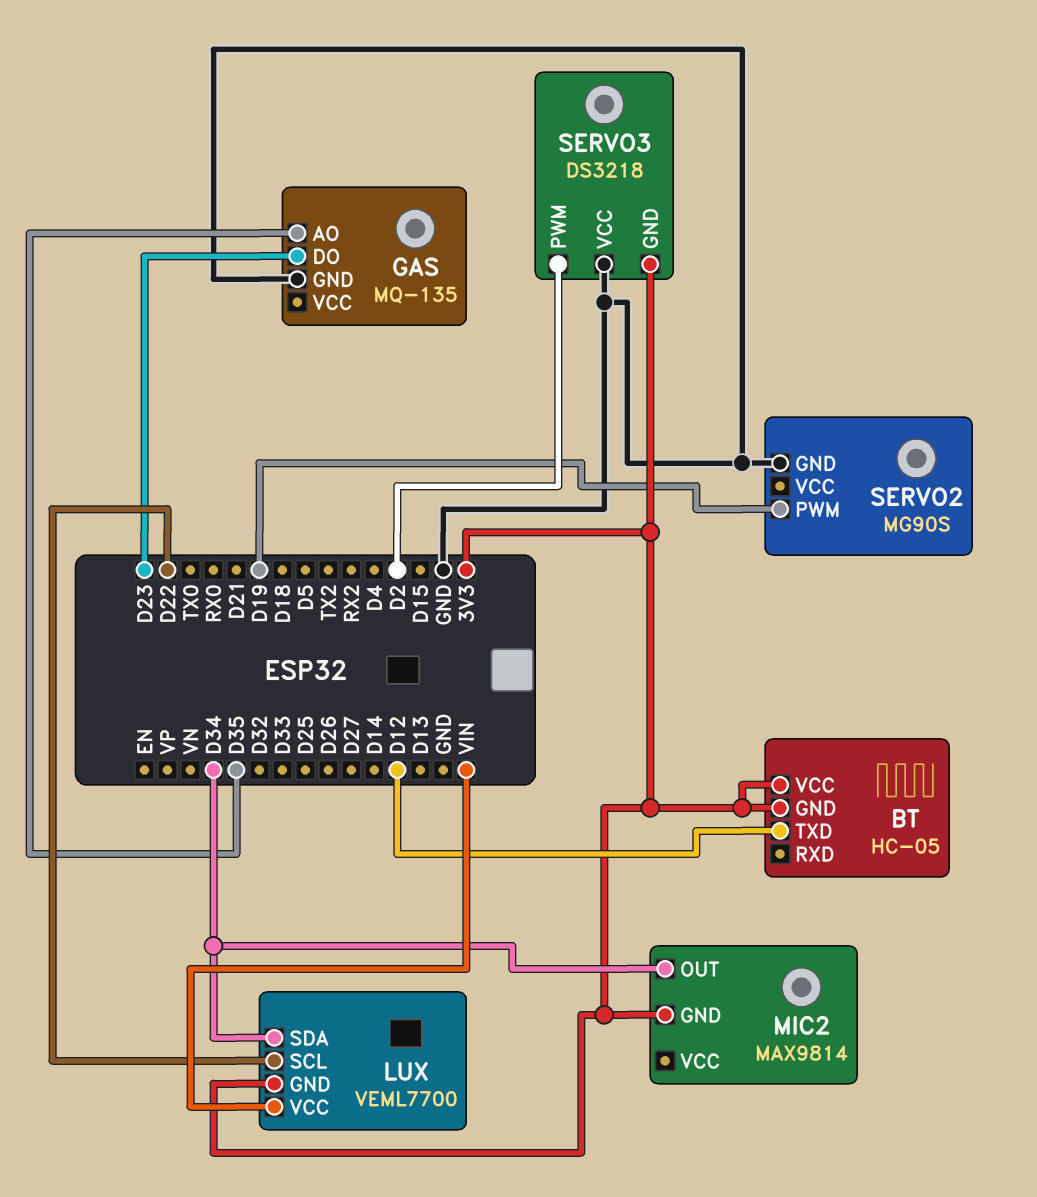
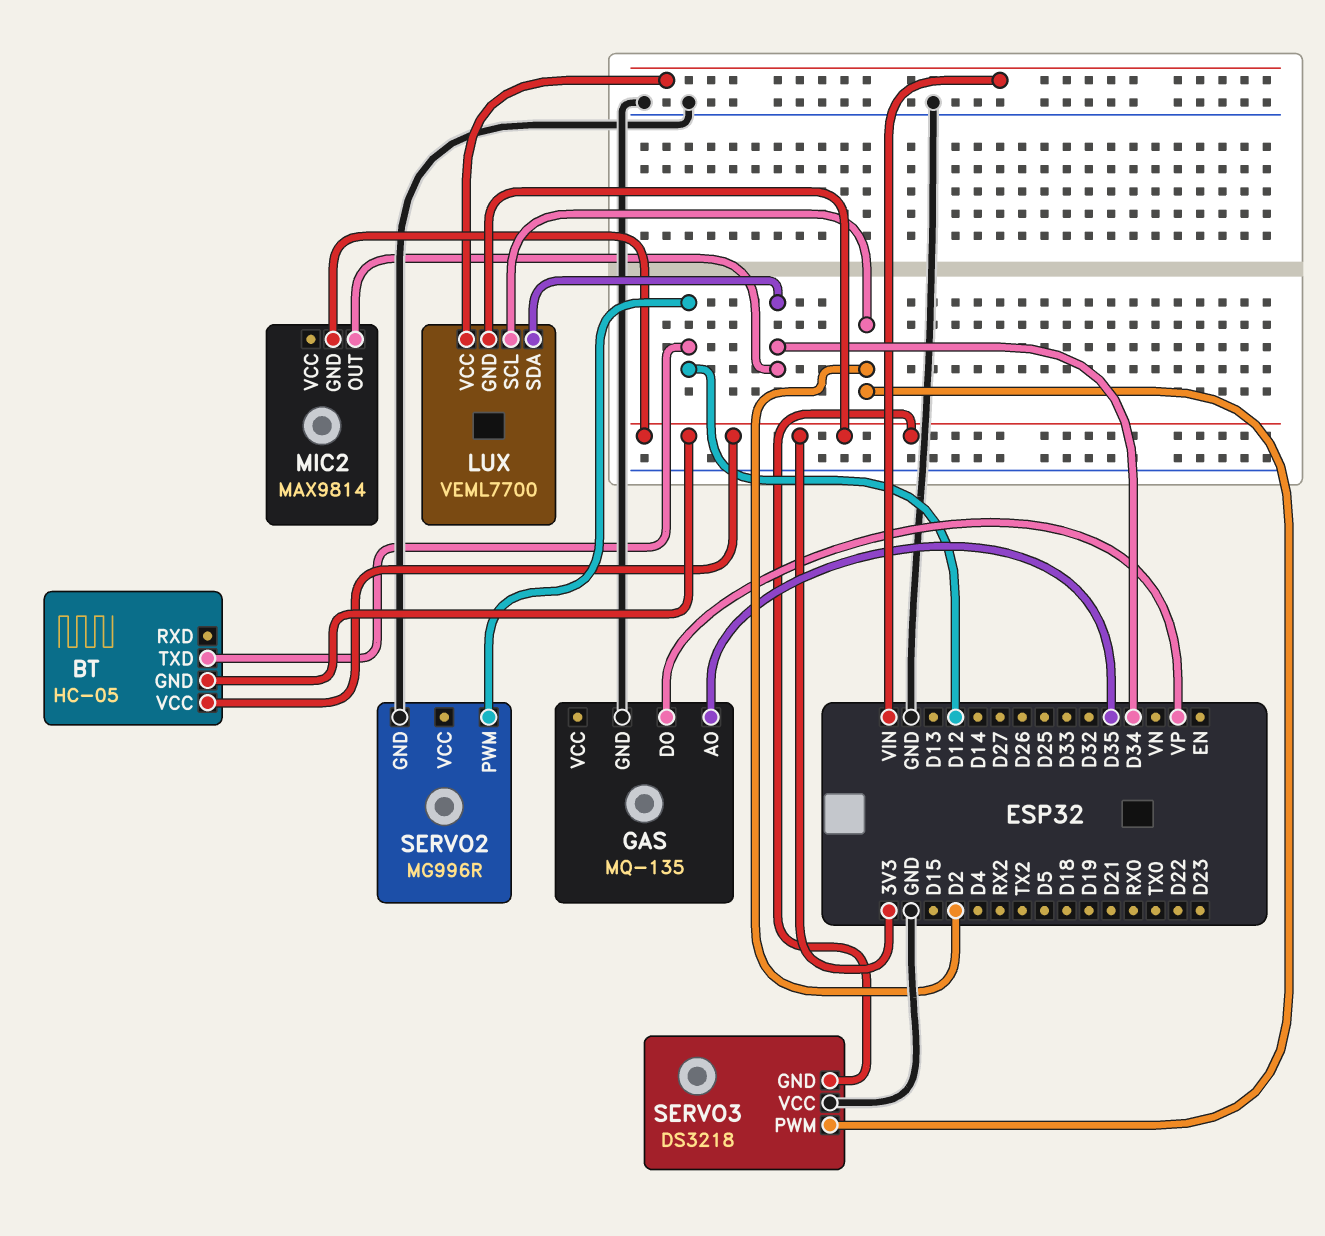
GAS pin DO: D23 -> VP
LUX pin SCL: D22 -> D2
SERVO2: MG90S -> MG996R
SERVO2 pin PWM: D19 -> D12

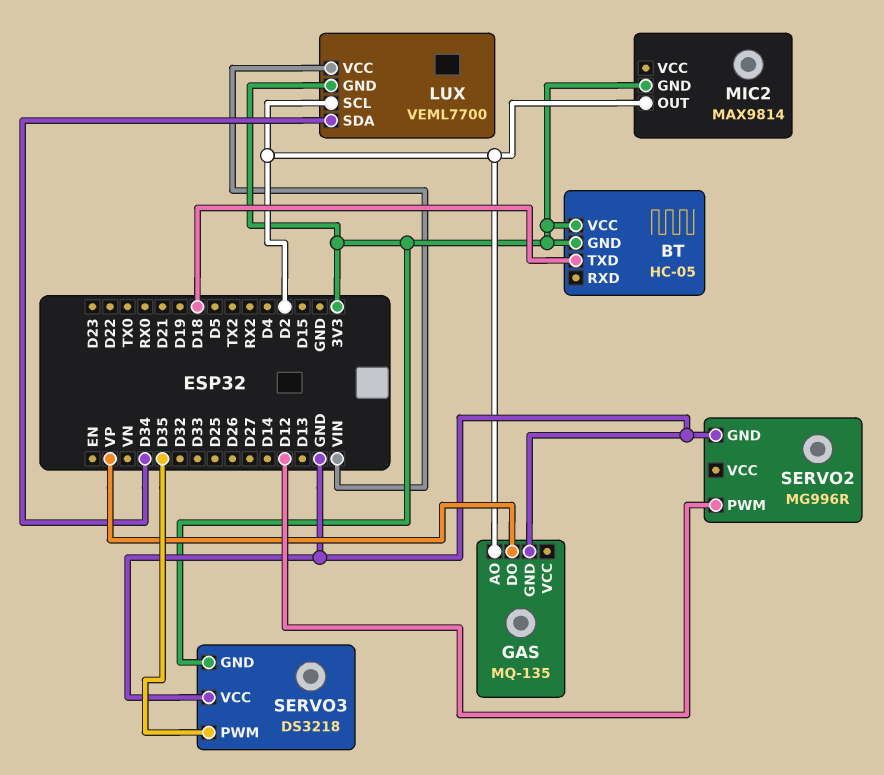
BT pin TXD: D12 -> D18
GAS pin AO: D35 -> D2
MIC2 pin OUT: D34 -> D2
SERVO3 pin PWM: D2 -> D35

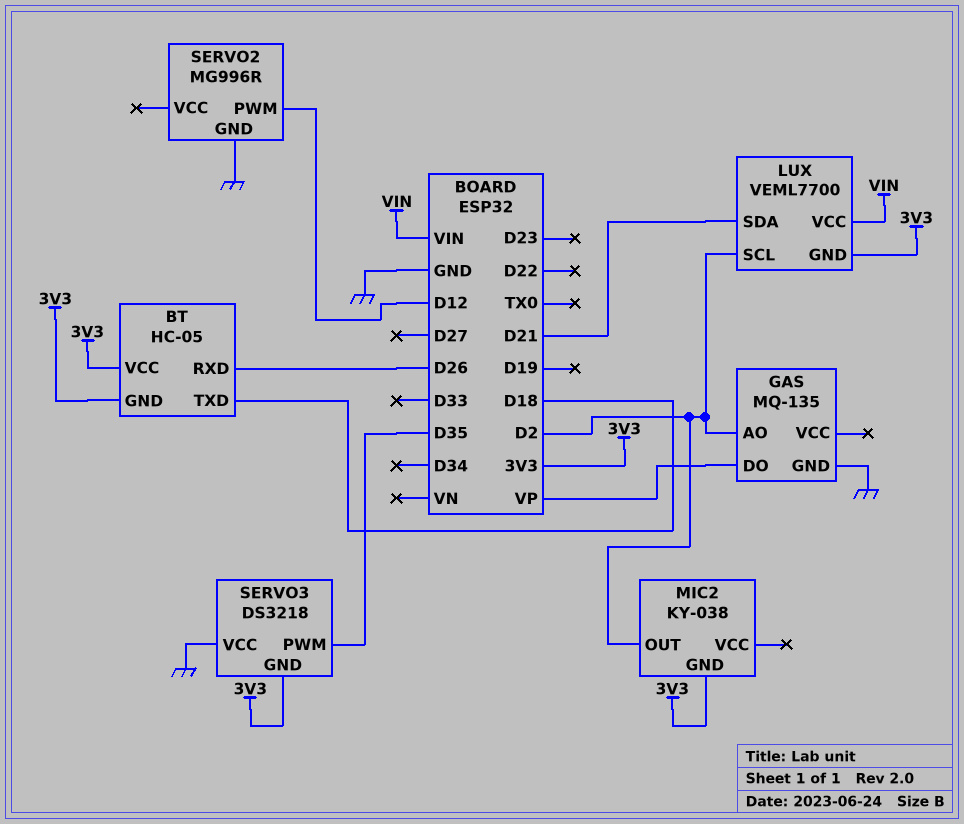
BT pin RXD: none -> D26
LUX pin SDA: D34 -> D21
MIC2: MAX9814 -> KY-038

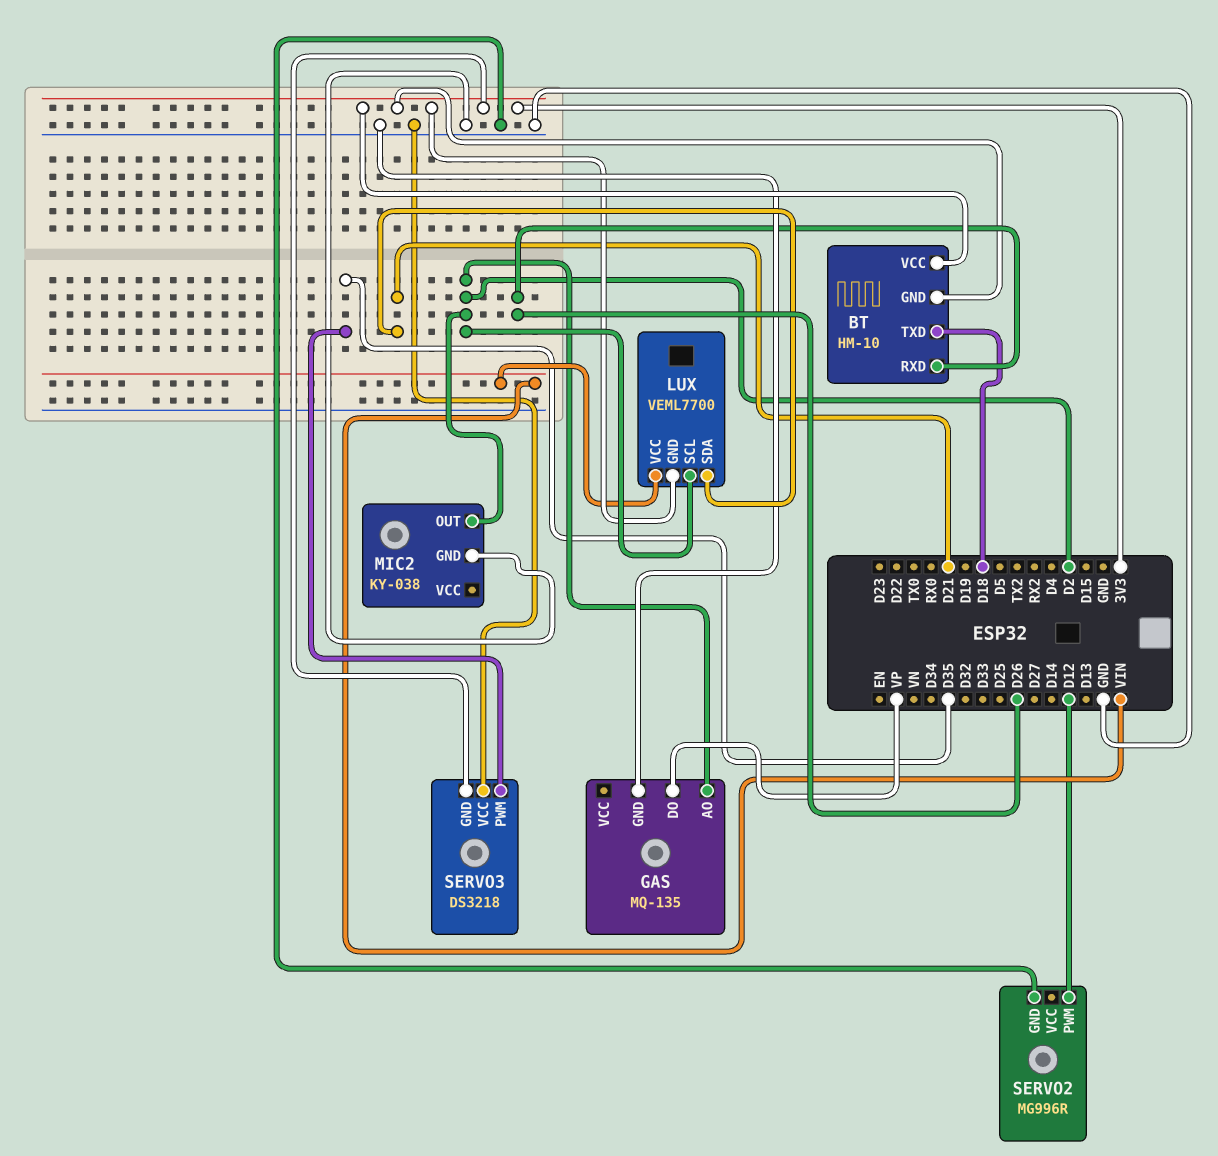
BT: HC-05 -> HM-10
MIC2 pin GND: 3V3 -> GND

